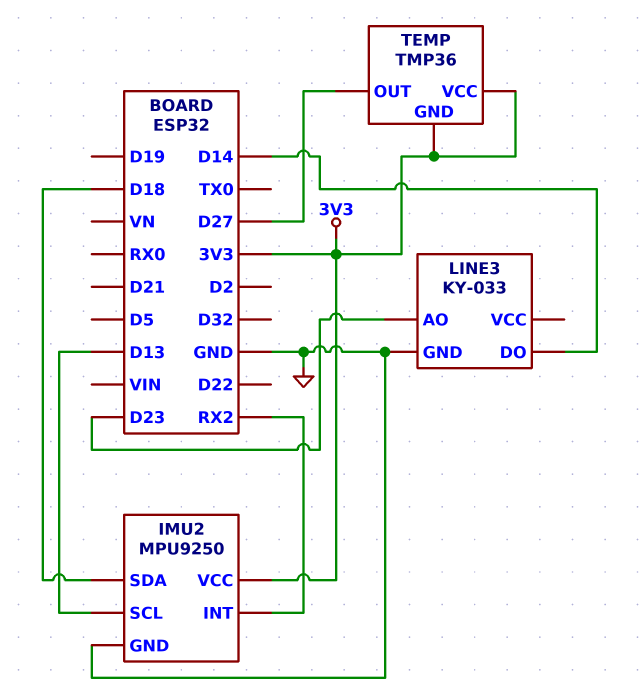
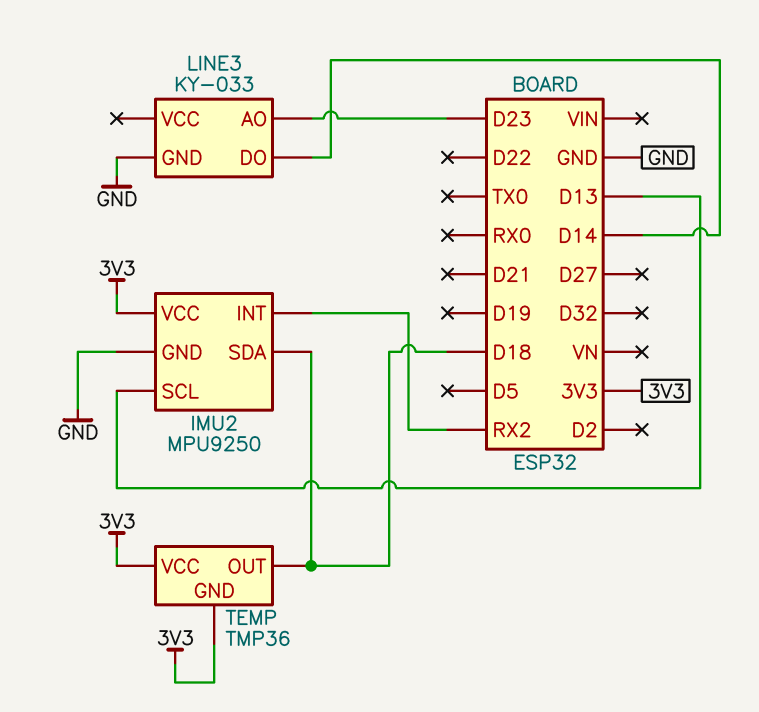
TEMP pin OUT: D27 -> D18

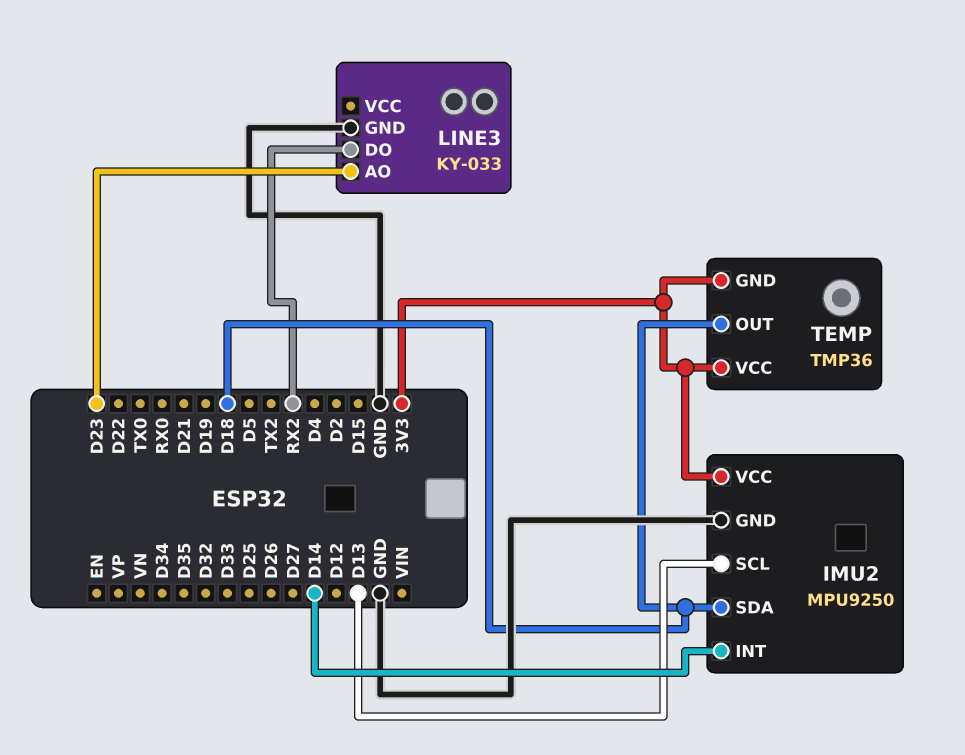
IMU2 pin INT: RX2 -> D14
LINE3 pin DO: D14 -> RX2

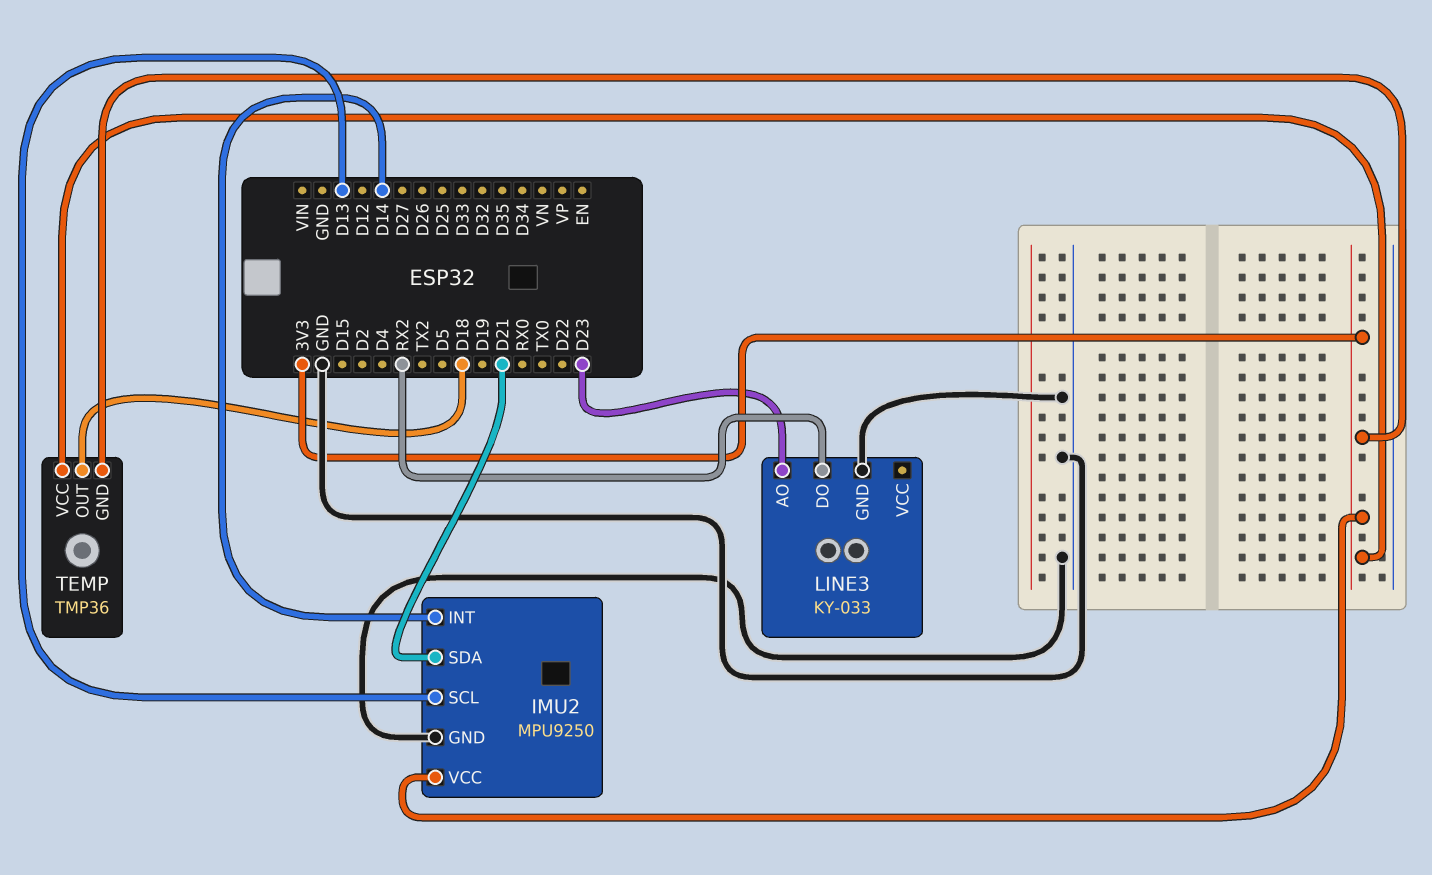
IMU2 pin SDA: D18 -> D21

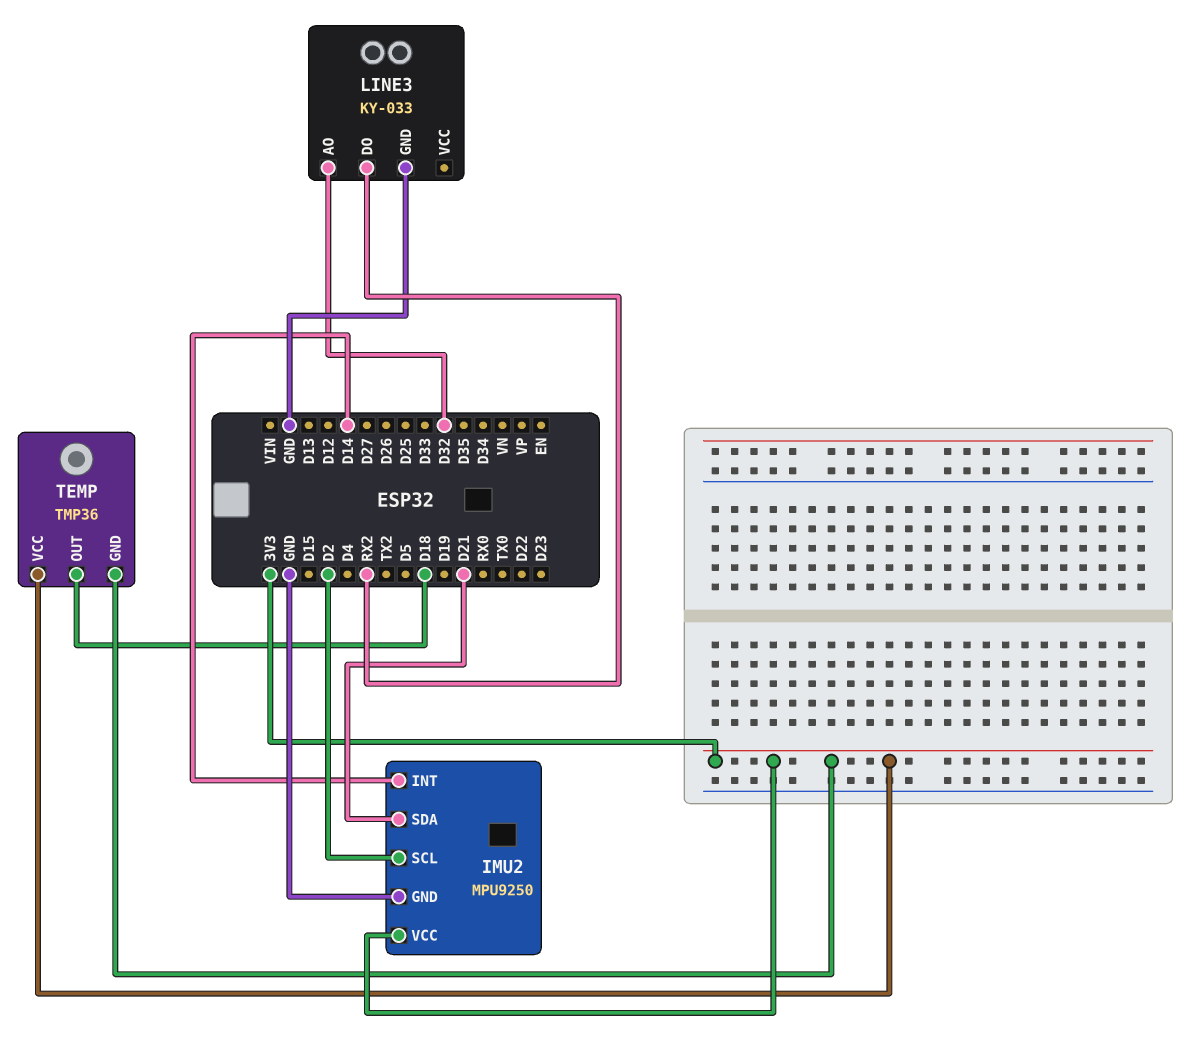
IMU2 pin SCL: D13 -> D2
LINE3 pin AO: D23 -> D32

